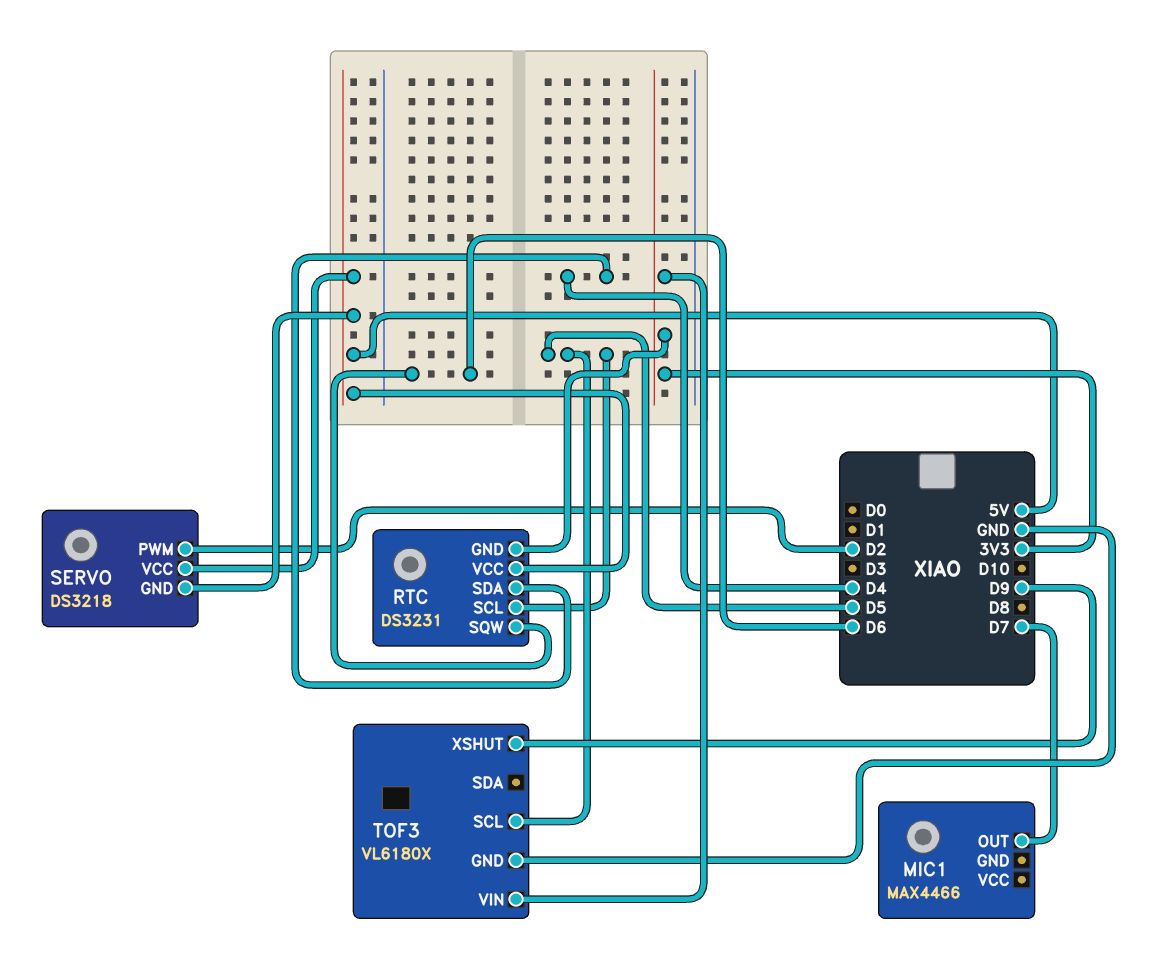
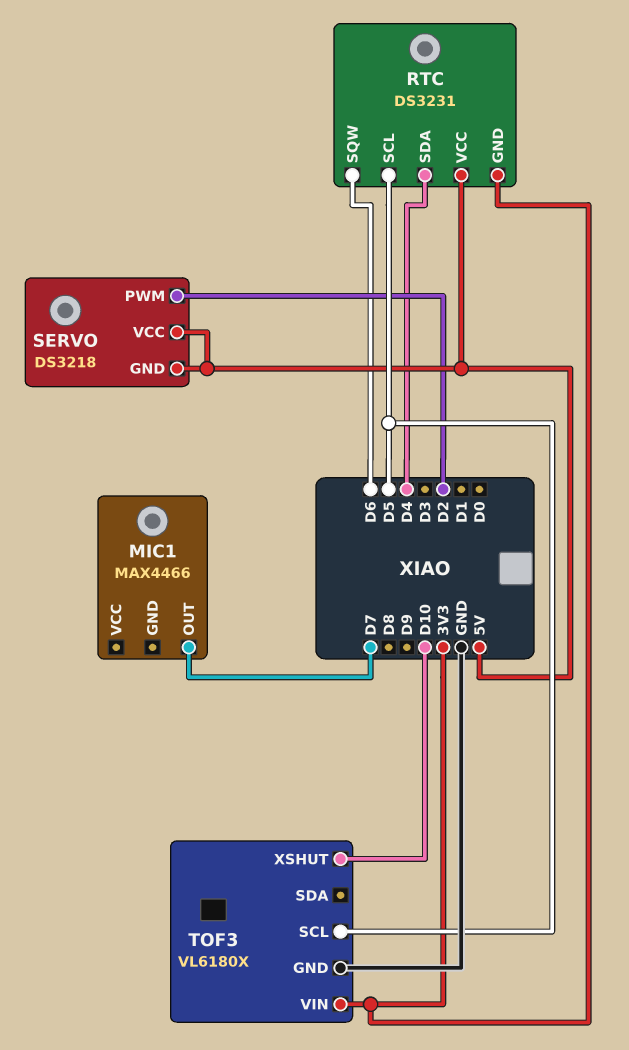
TOF3 pin XSHUT: D9 -> D10

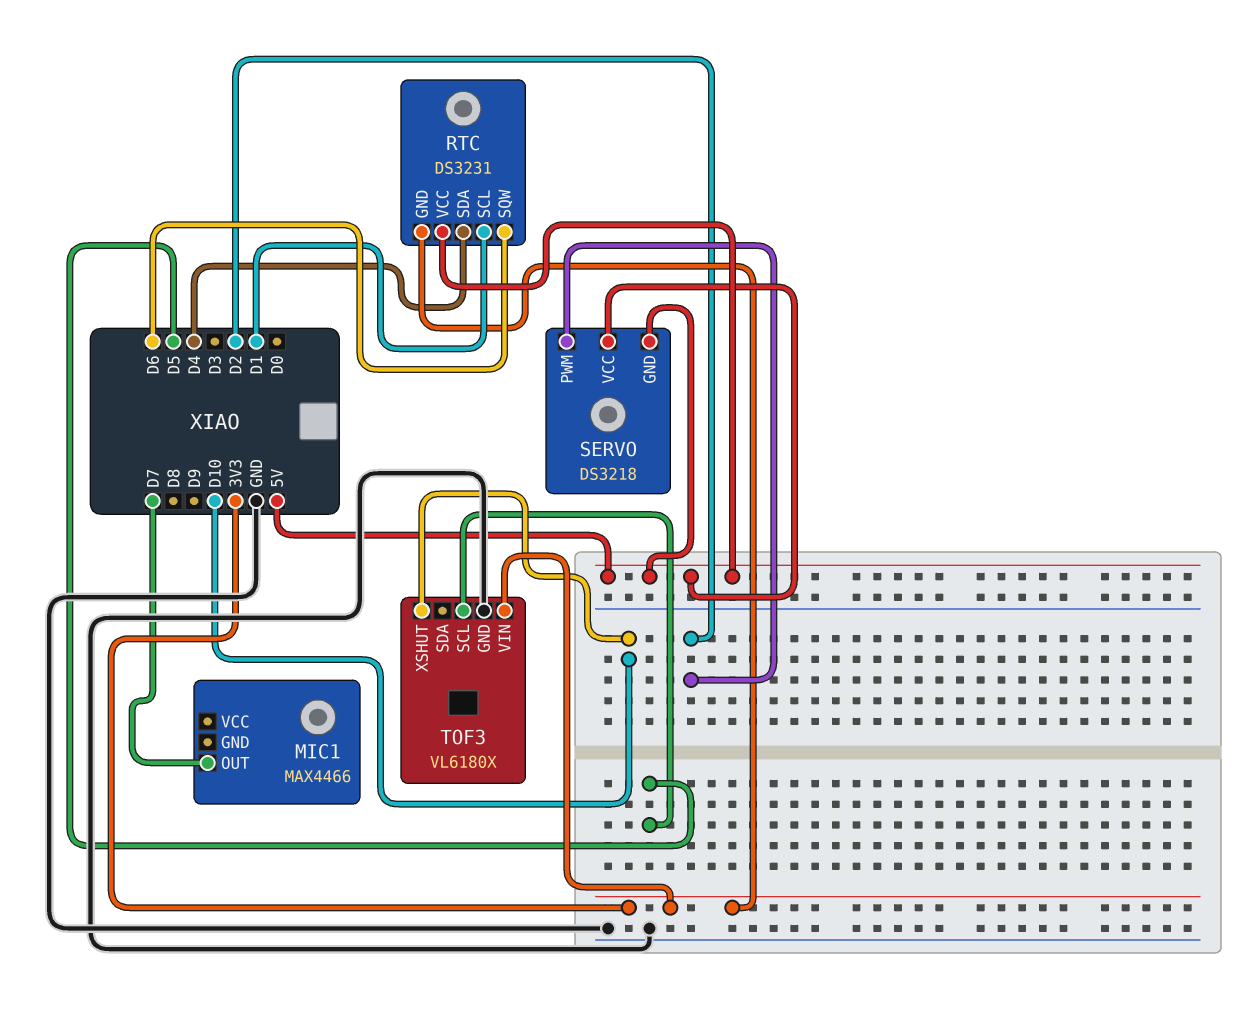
RTC pin SCL: D5 -> D1

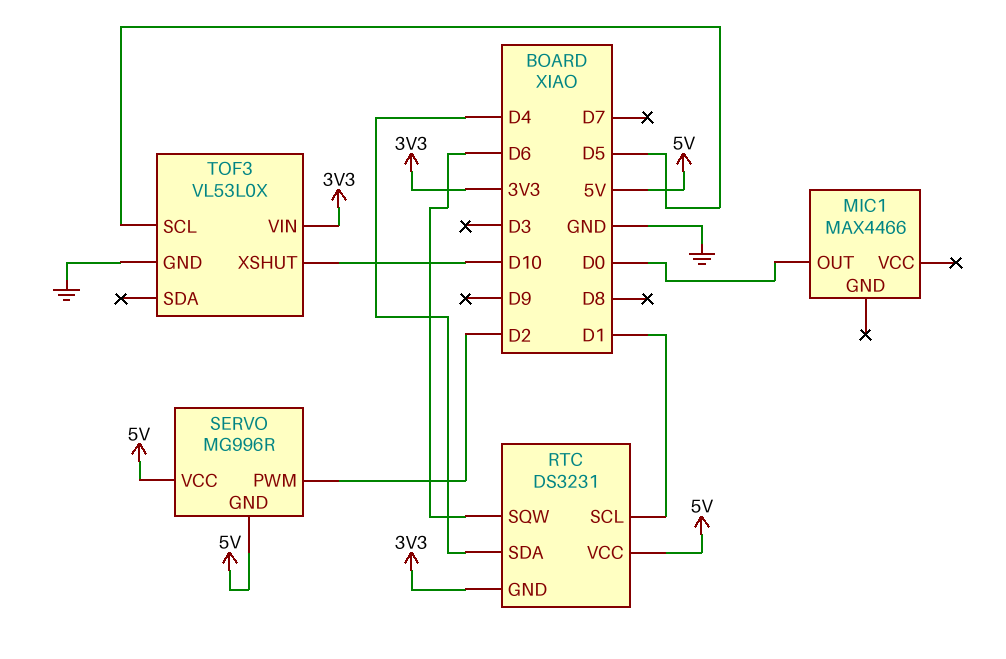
MIC1 pin OUT: D7 -> D0
SERVO: DS3218 -> MG996R
TOF3: VL6180X -> VL53L0X

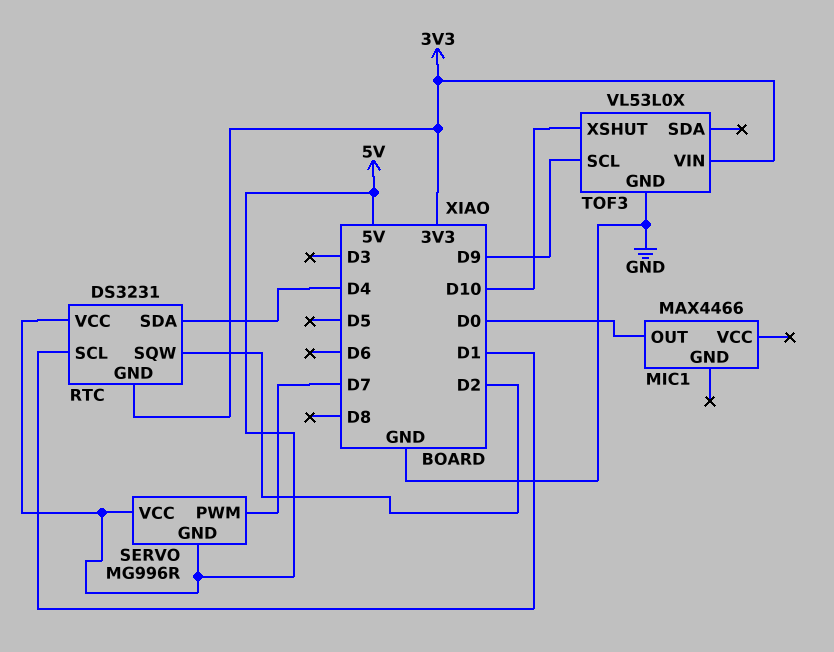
RTC pin SQW: D6 -> D2
SERVO pin PWM: D2 -> D7
TOF3 pin SCL: D5 -> D9

